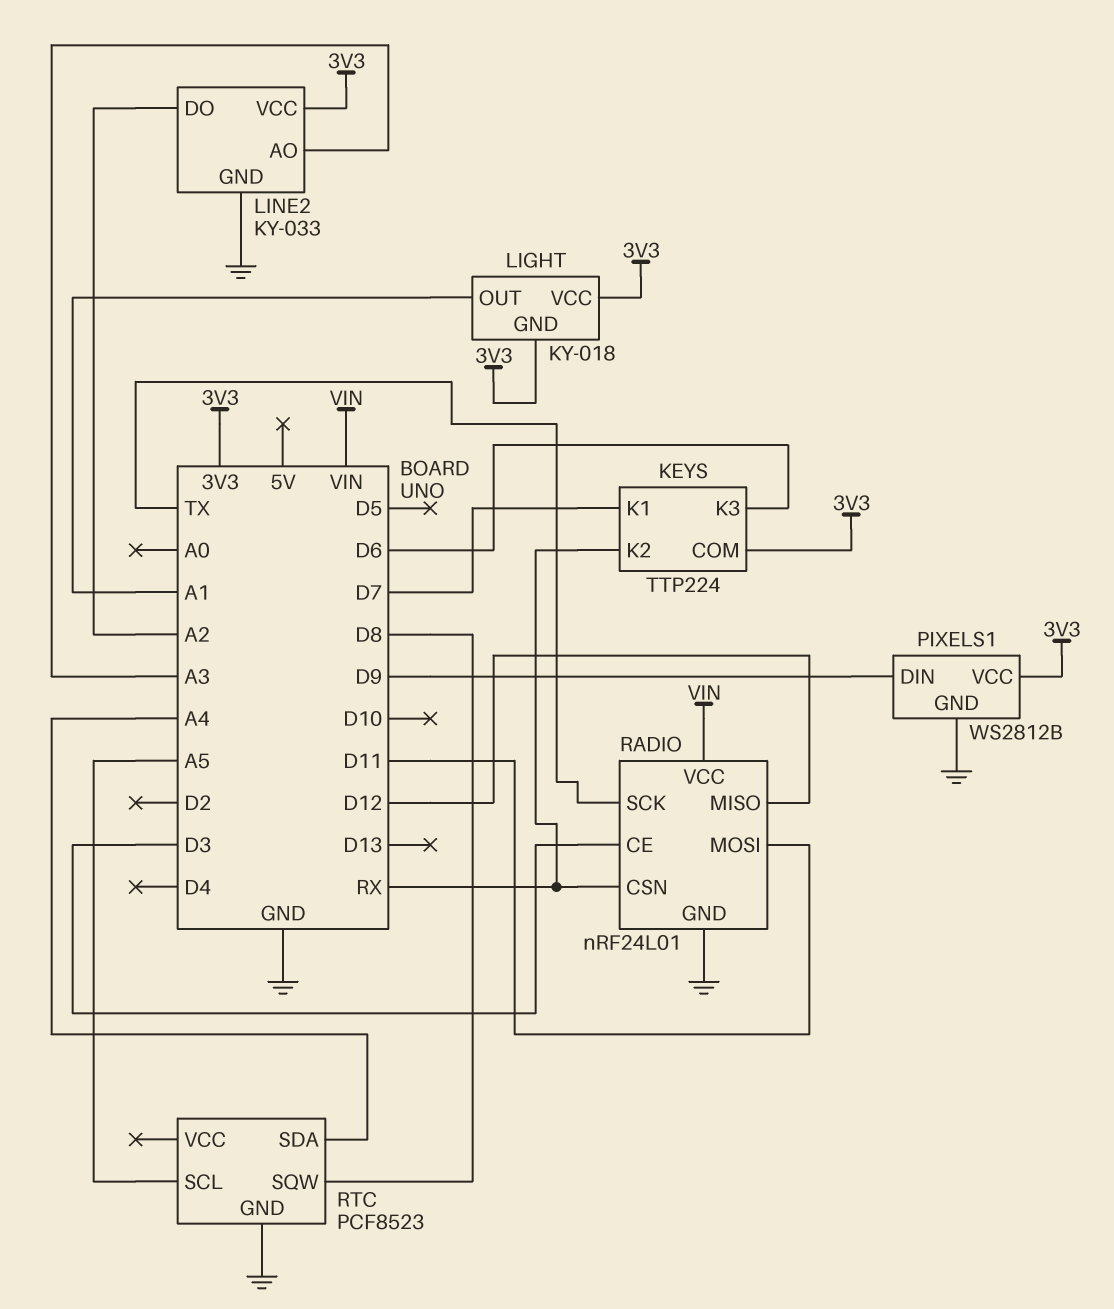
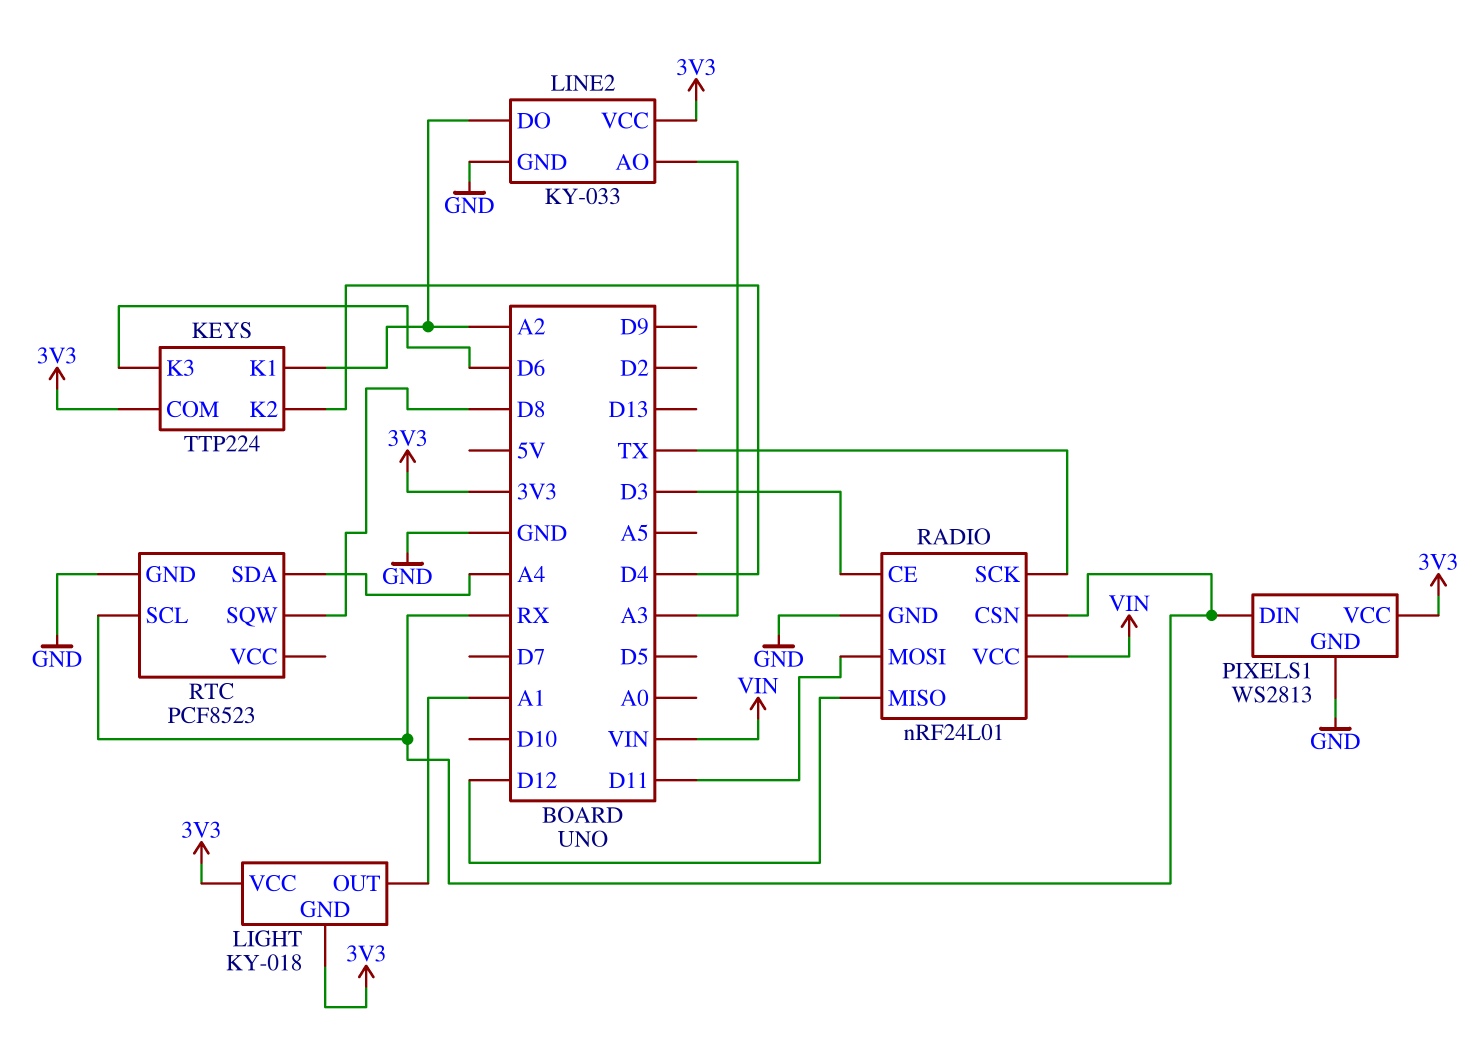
KEYS pin K1: D7 -> A2
KEYS pin K2: RX -> D4
PIXELS1: WS2812B -> WS2813
PIXELS1 pin DIN: D9 -> RX
RTC pin SCL: A5 -> RX

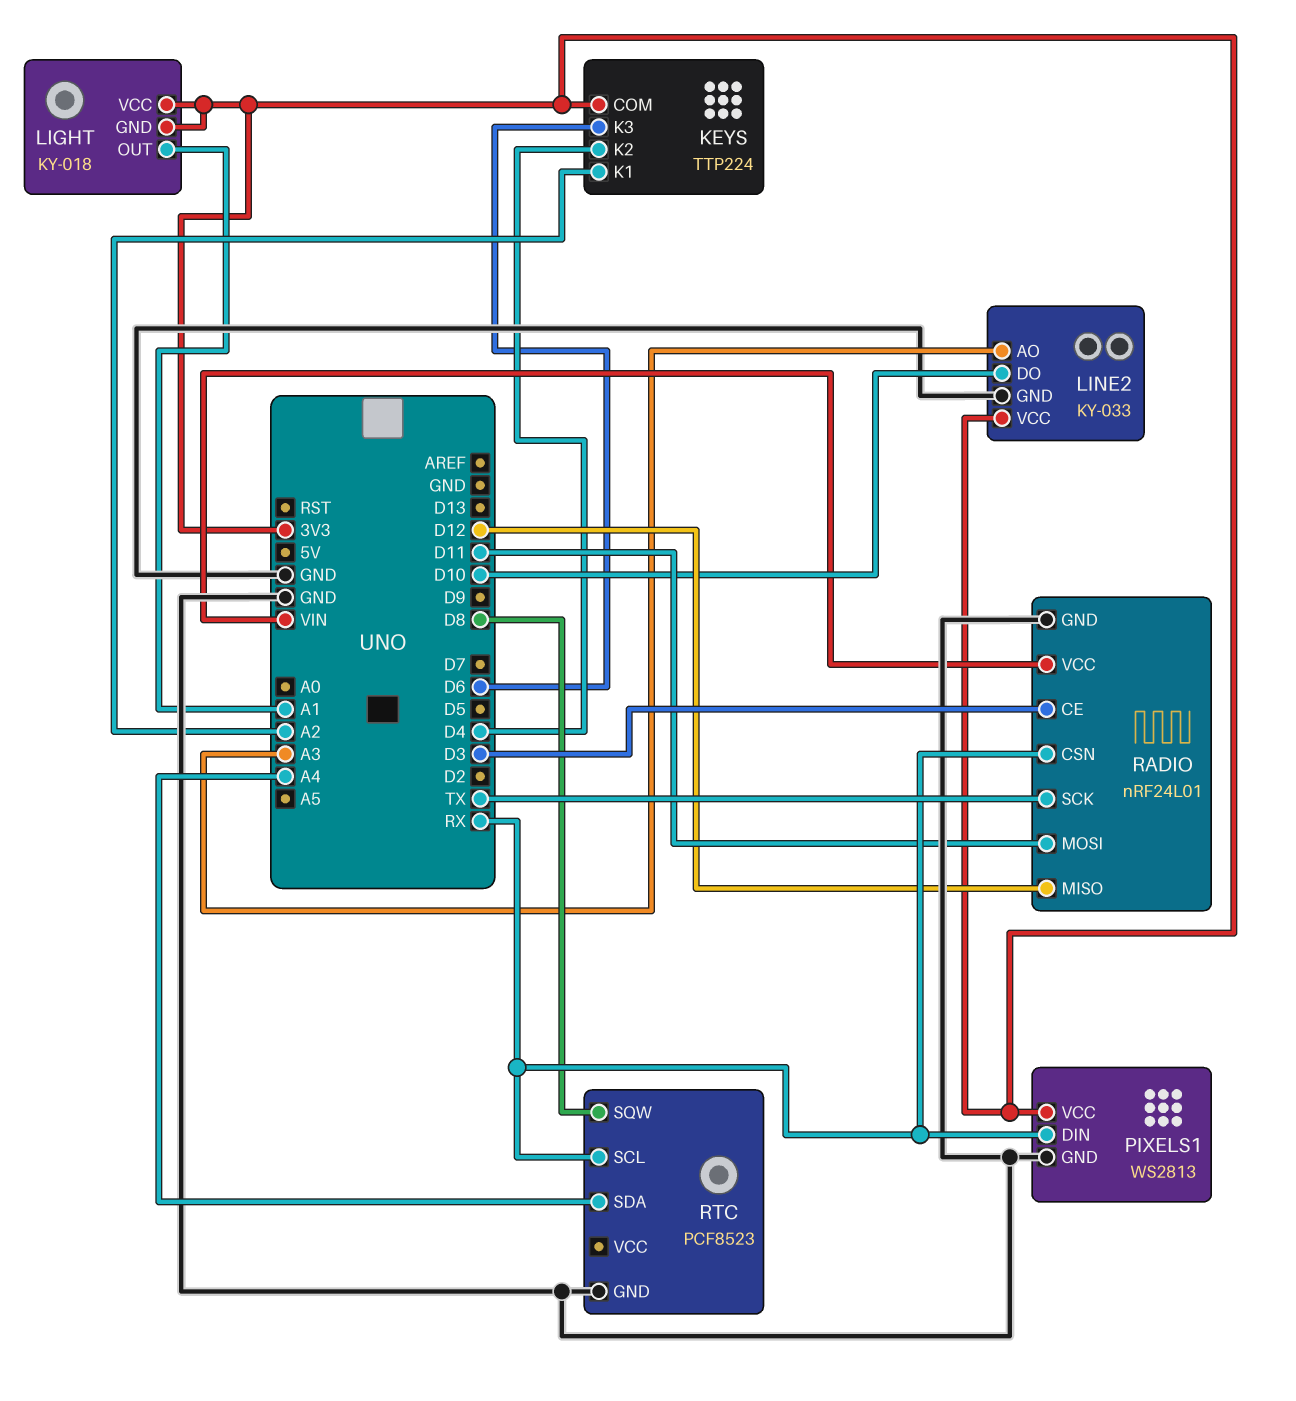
LINE2 pin DO: A2 -> D10

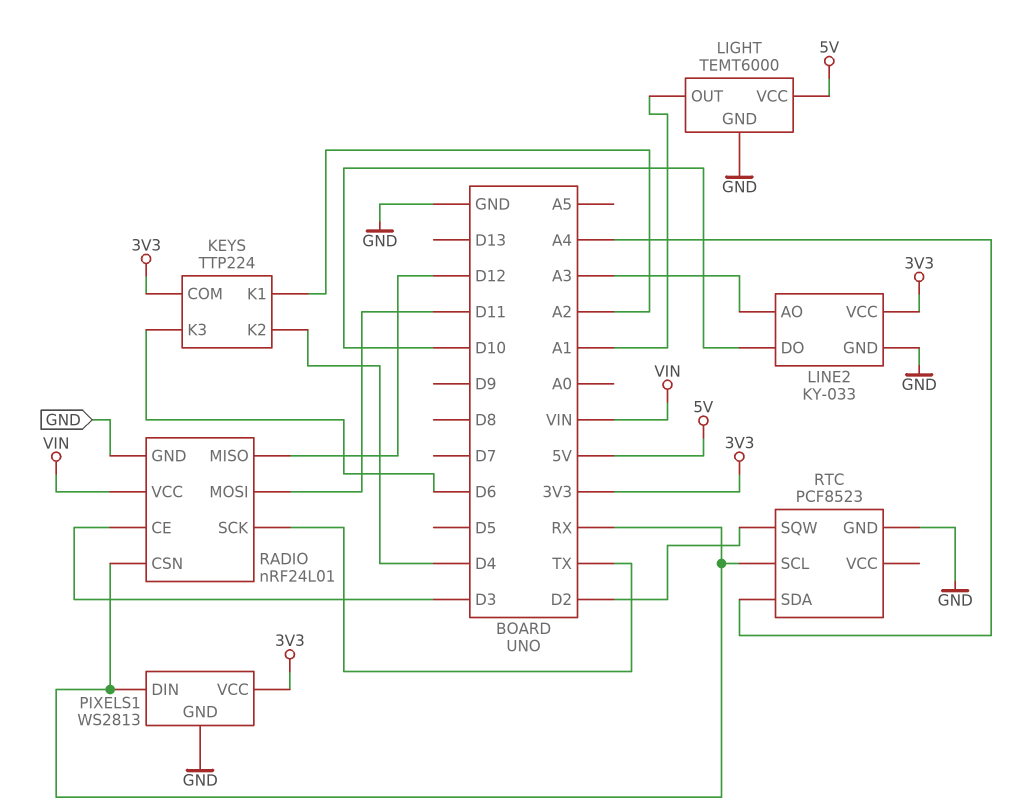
LIGHT: KY-018 -> TEMT6000
LIGHT pin GND: 3V3 -> GND
LIGHT pin VCC: 3V3 -> 5V
RTC pin SQW: D8 -> D2

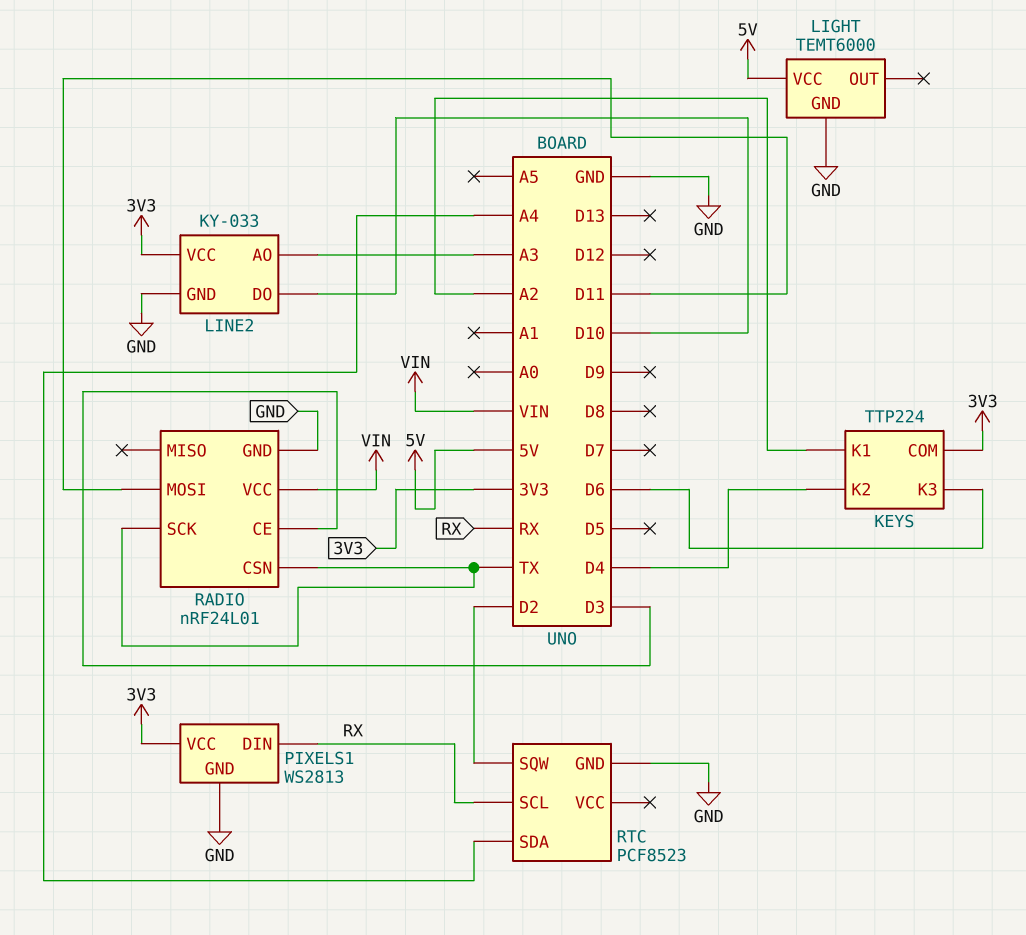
LIGHT pin OUT: A1 -> none
RADIO pin CSN: RX -> TX
RADIO pin MISO: D12 -> none

